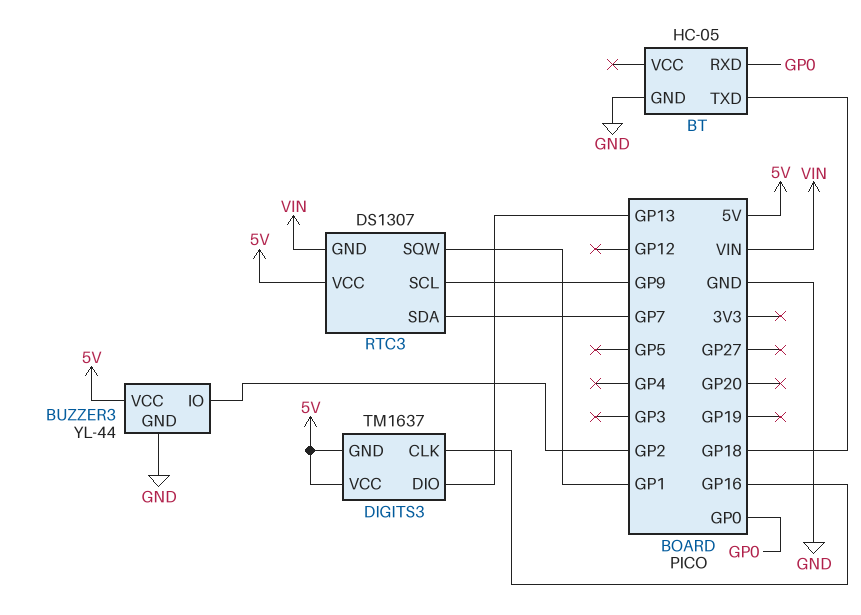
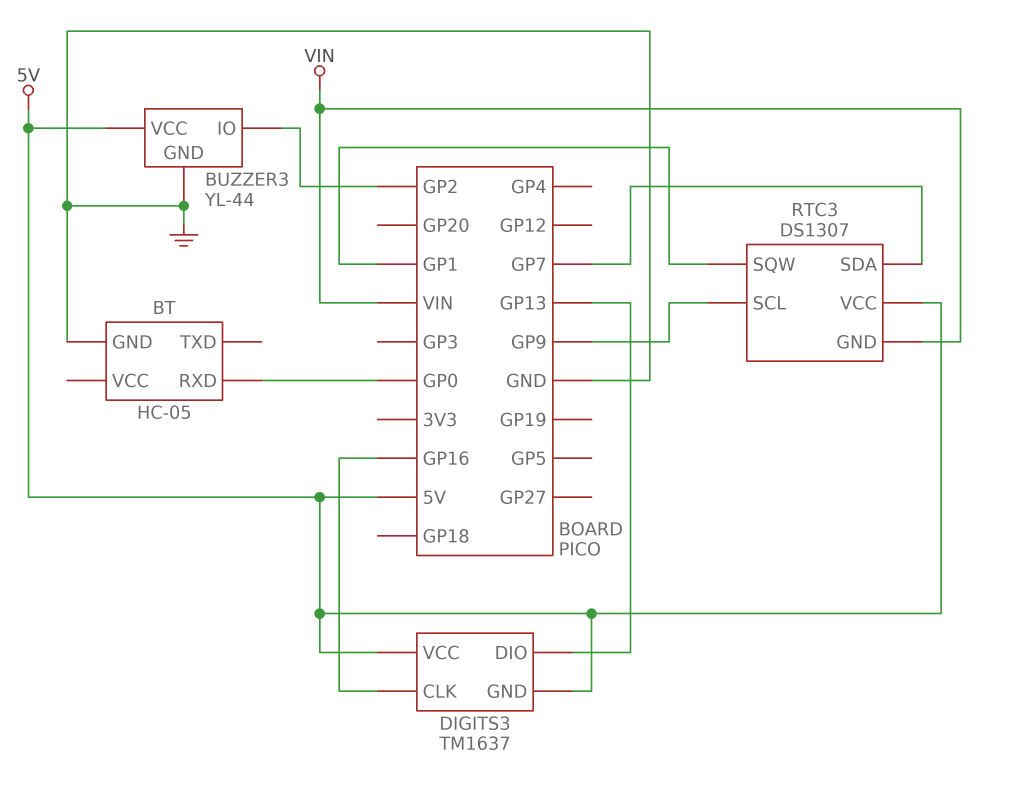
BT pin TXD: GP18 -> none

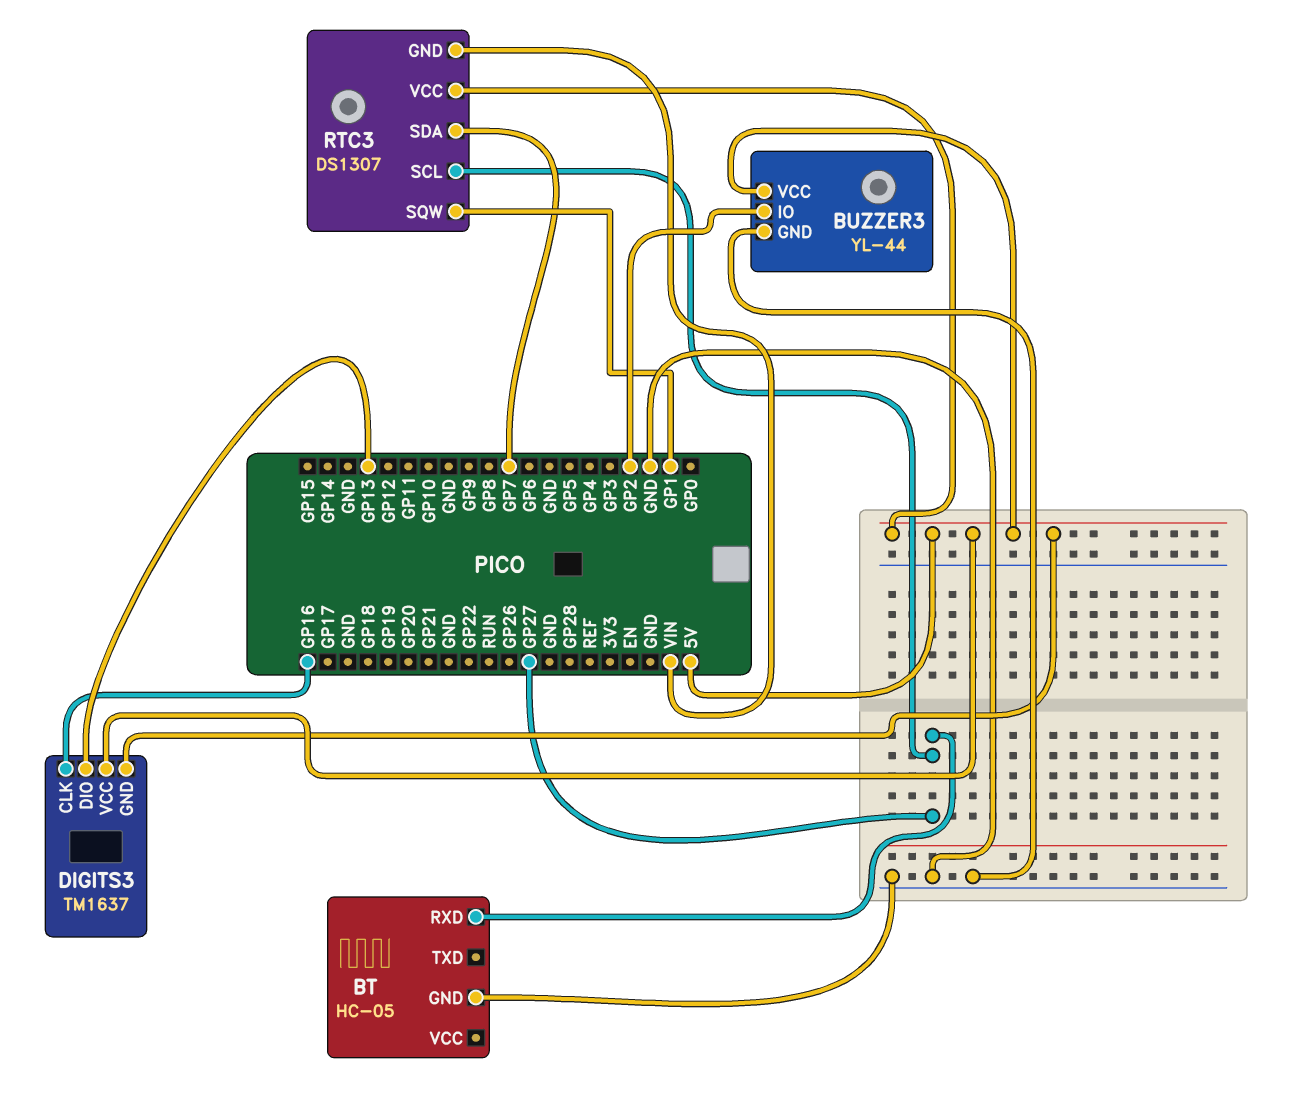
BT pin RXD: GP0 -> GP27
RTC3 pin SCL: GP9 -> GP27

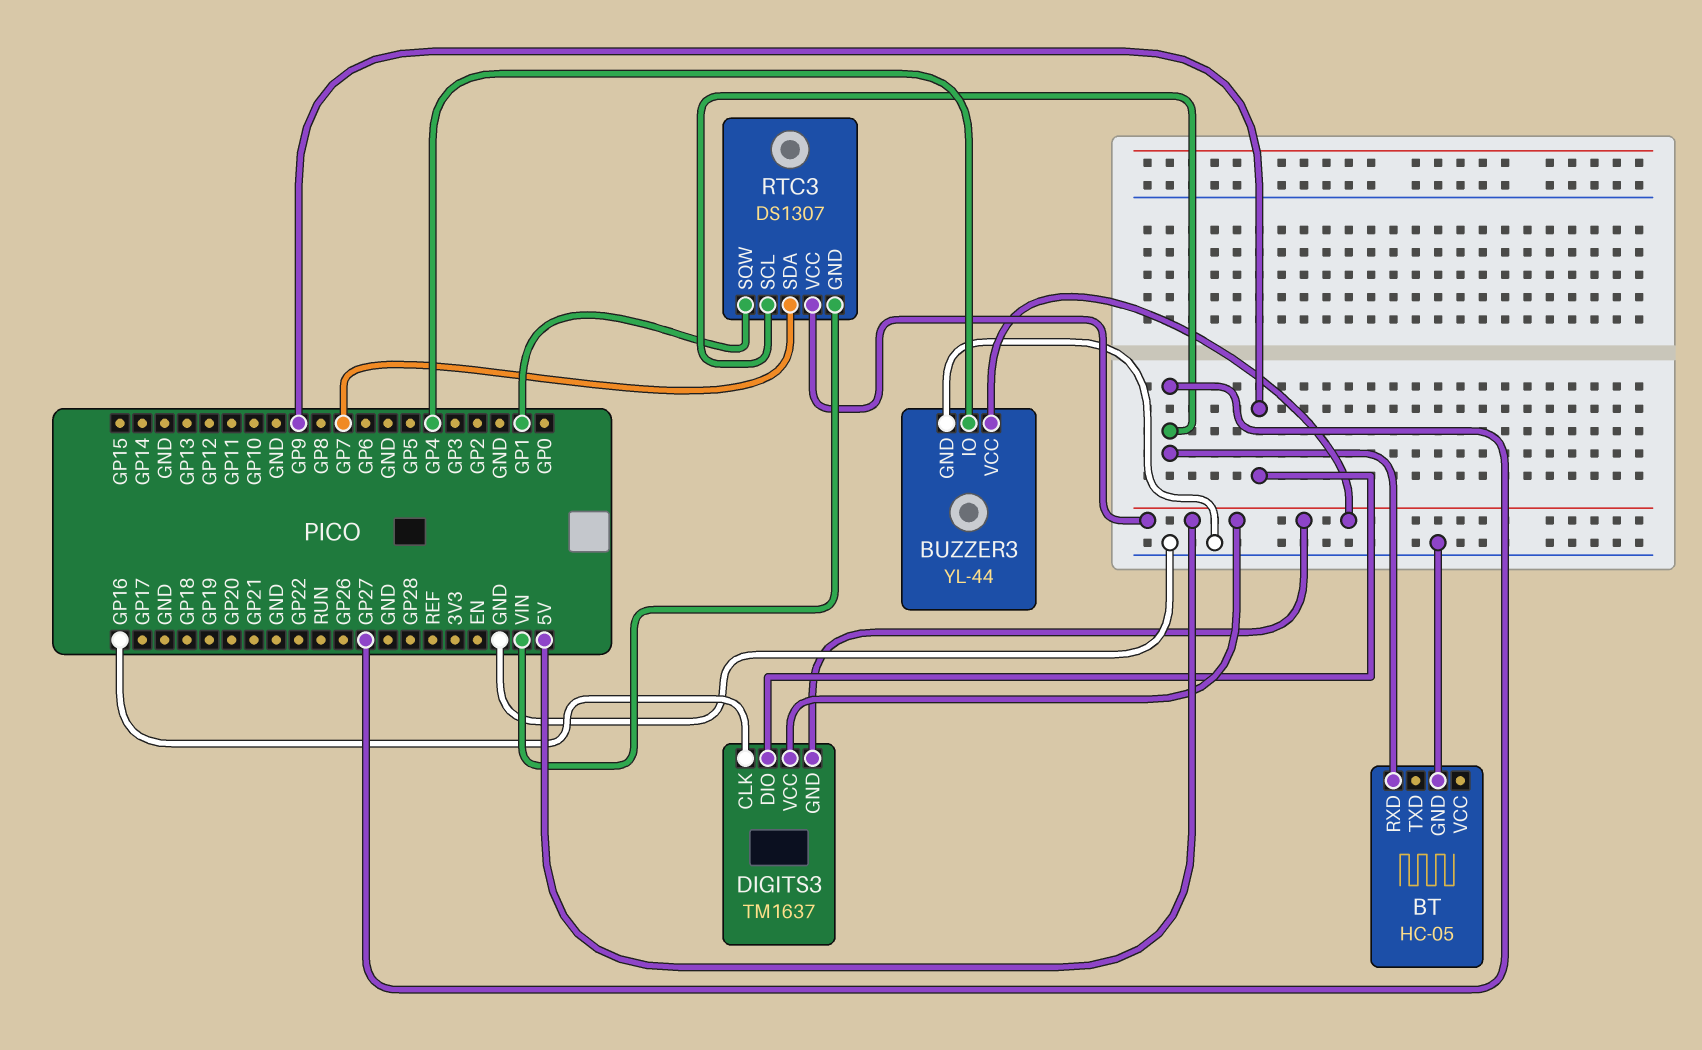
BUZZER3 pin IO: GP2 -> GP4
DIGITS3 pin DIO: GP13 -> GP9

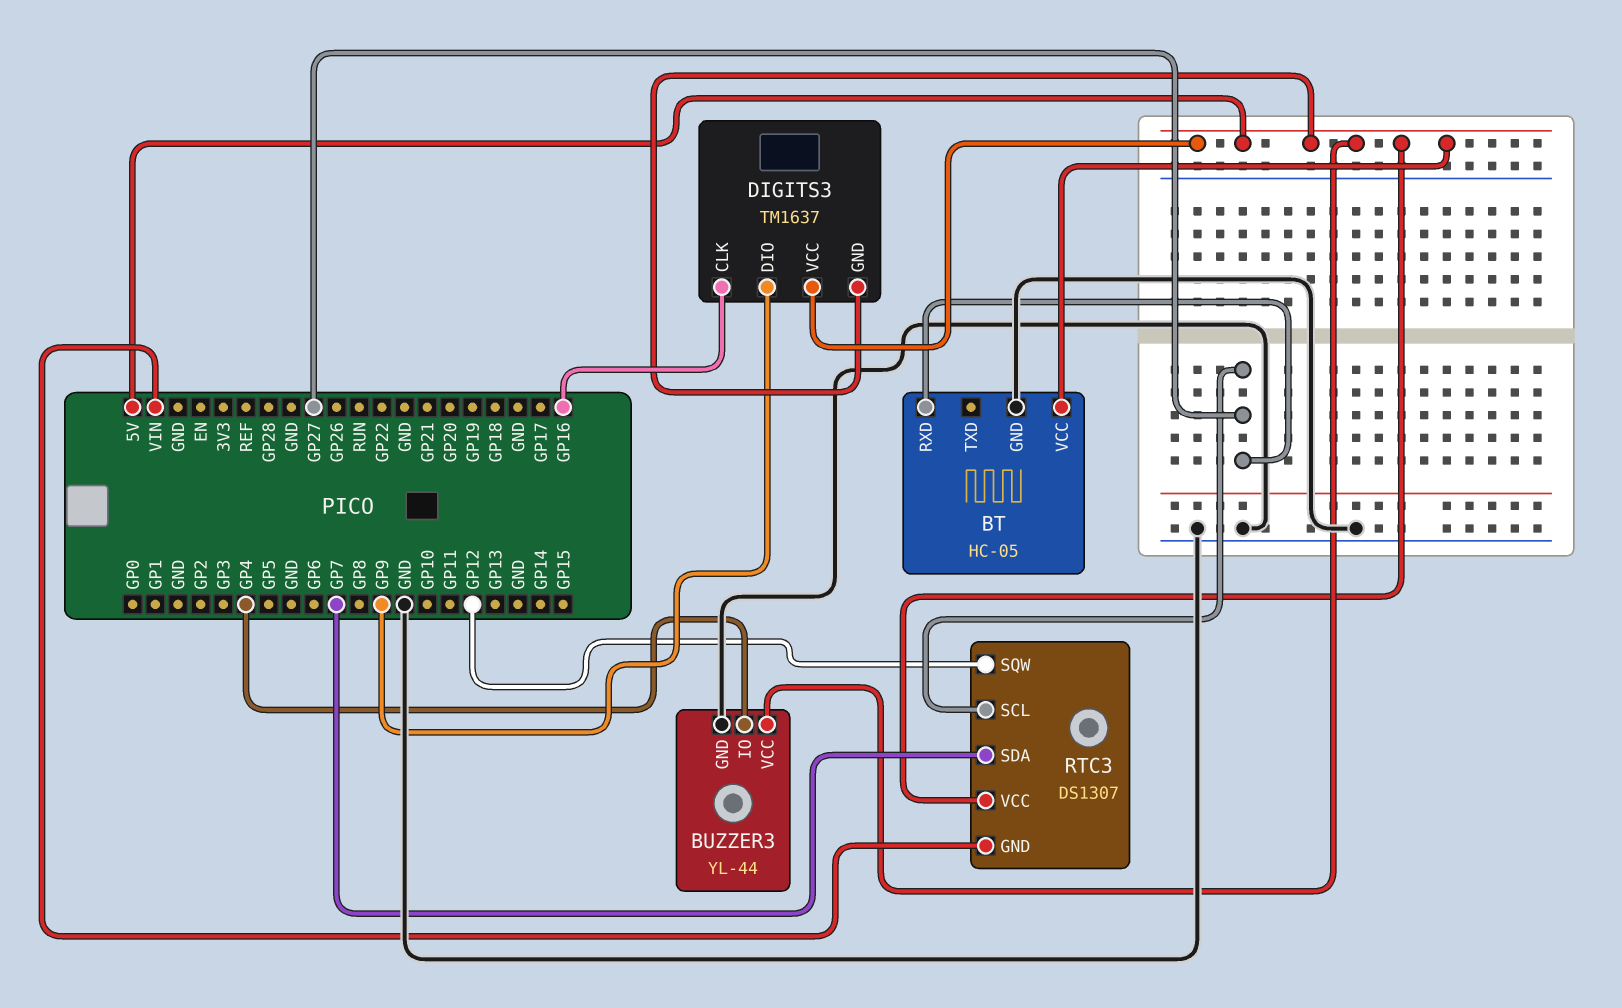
BT pin VCC: none -> 5V
RTC3 pin SQW: GP1 -> GP12

